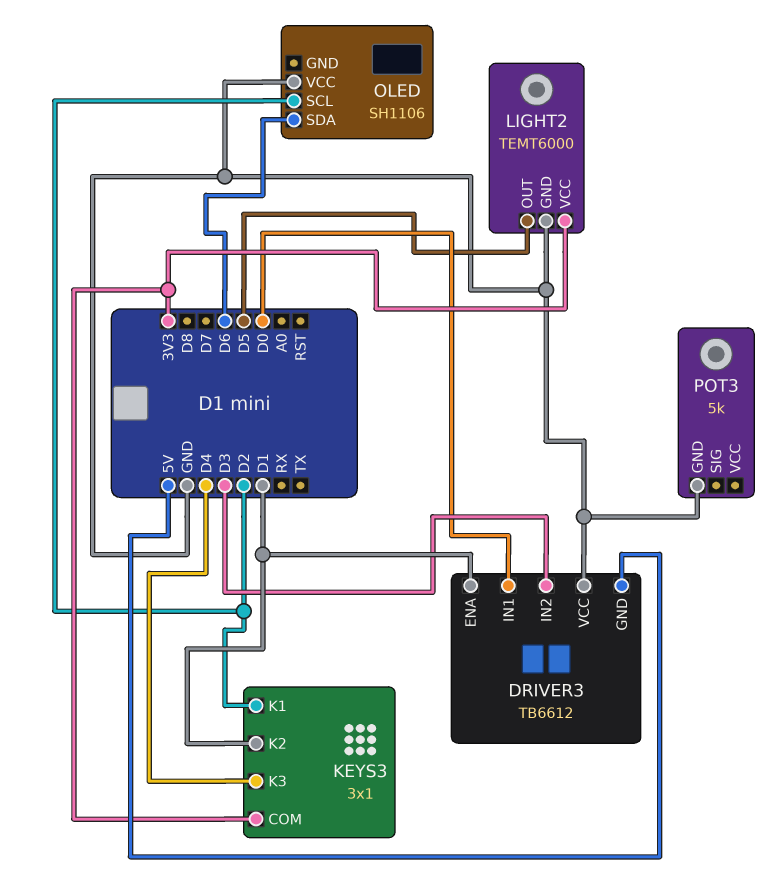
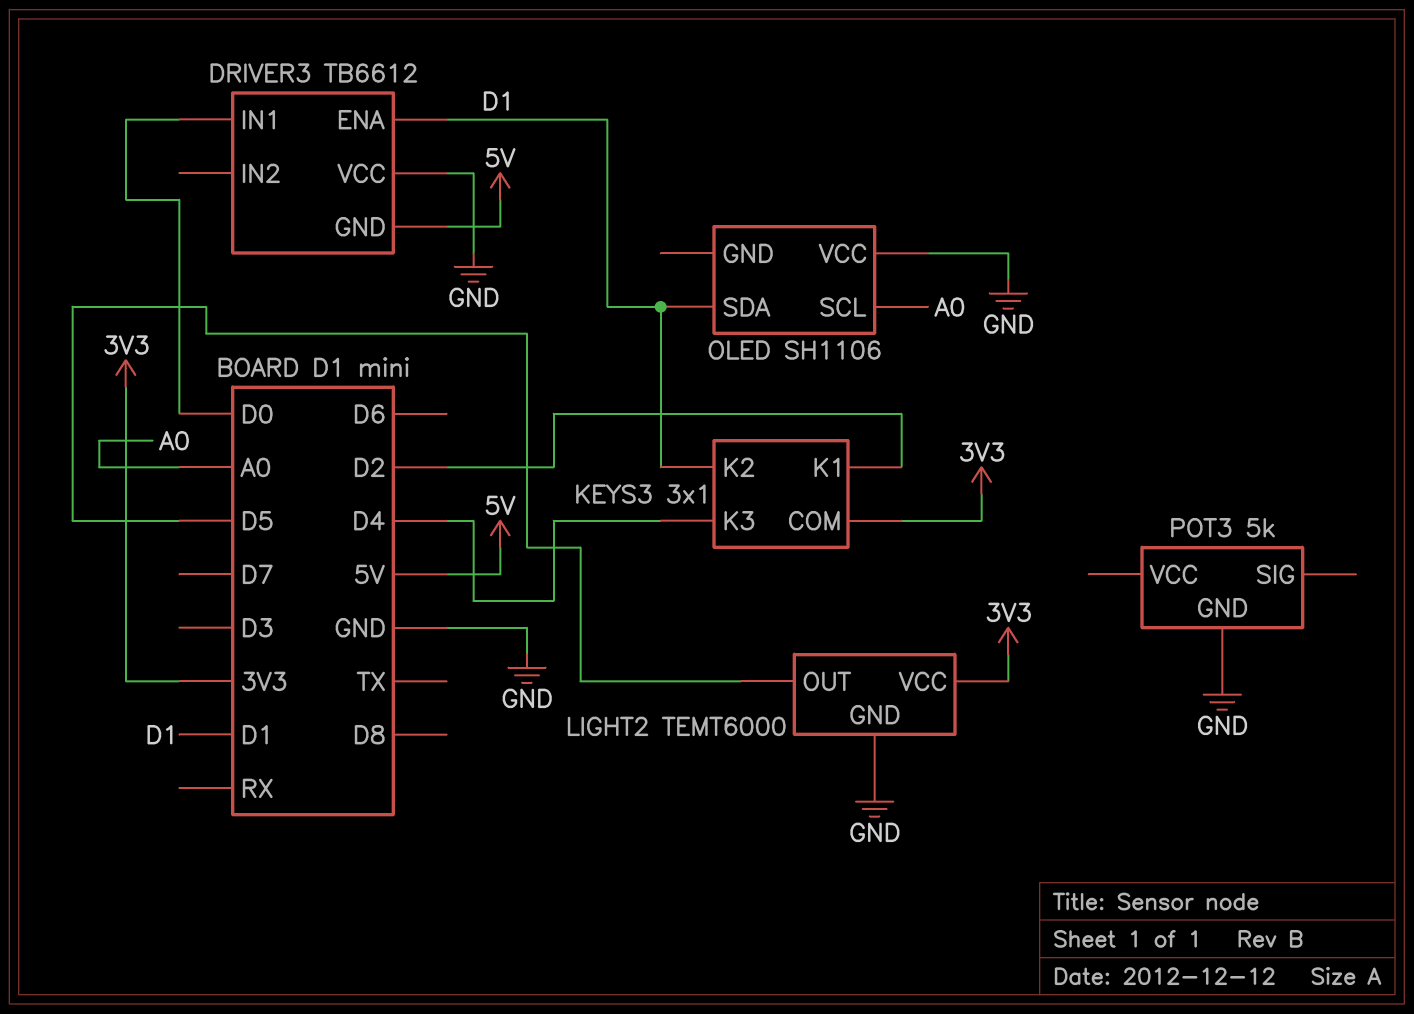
DRIVER3 pin IN2: D3 -> none
OLED pin SCL: D2 -> A0
OLED pin SDA: D6 -> D1

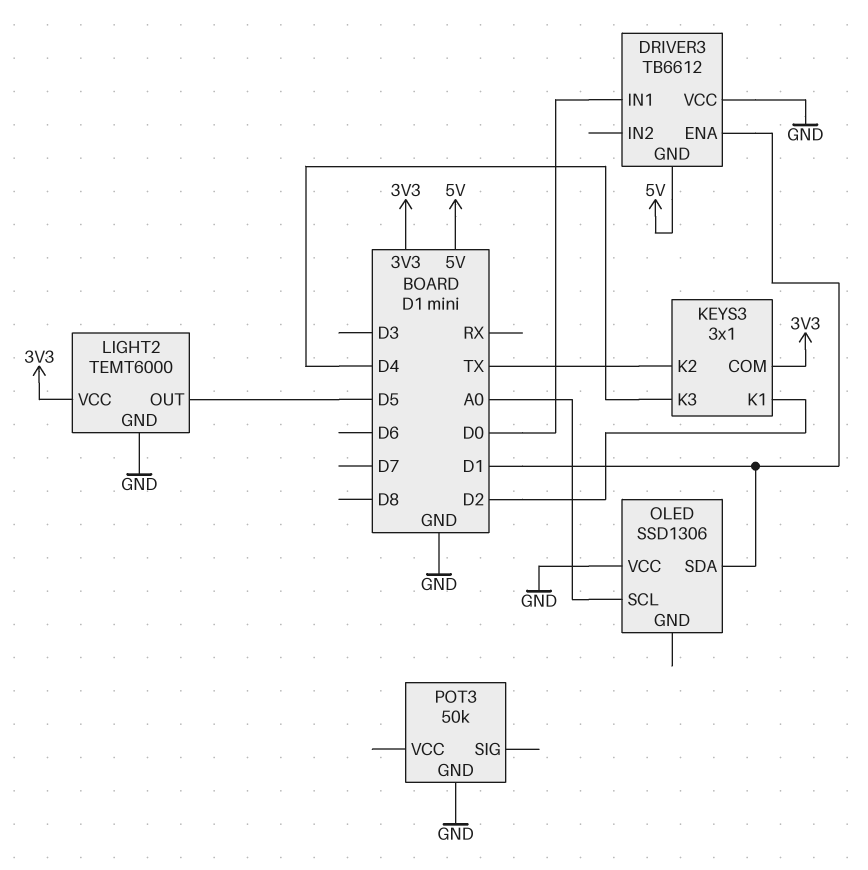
KEYS3 pin K2: D1 -> TX
OLED: SH1106 -> SSD1306
POT3: 5k -> 50k

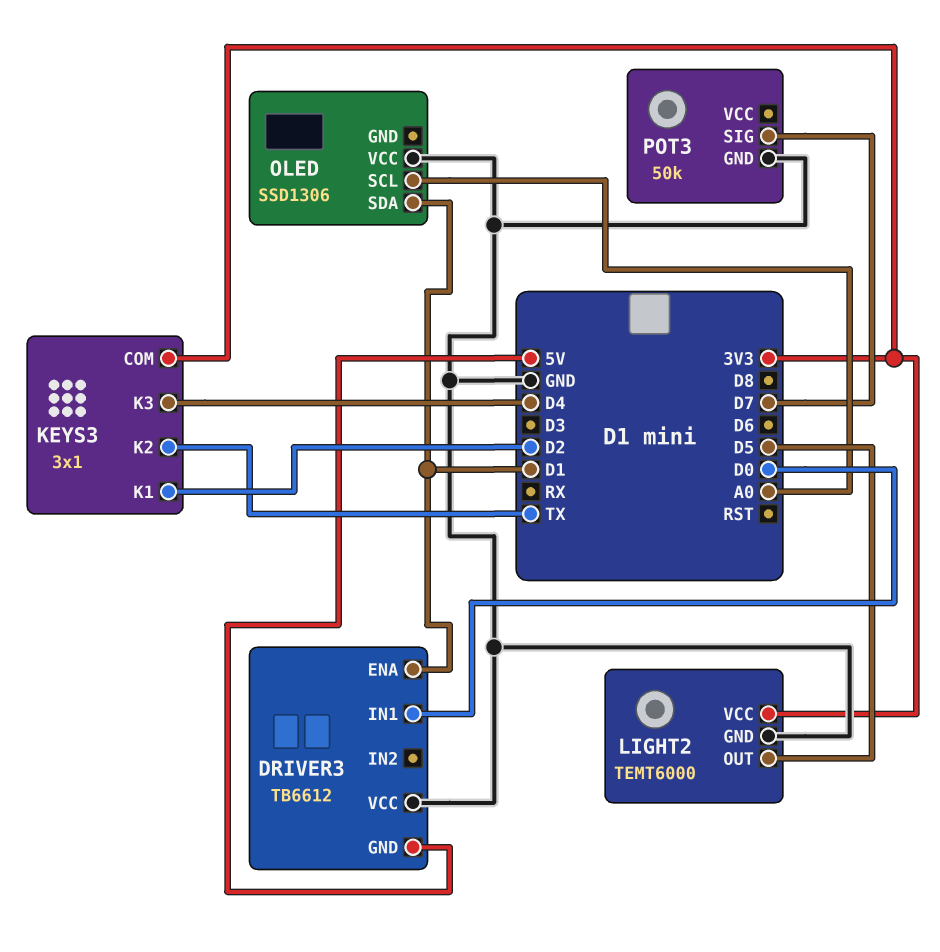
POT3 pin SIG: none -> D7

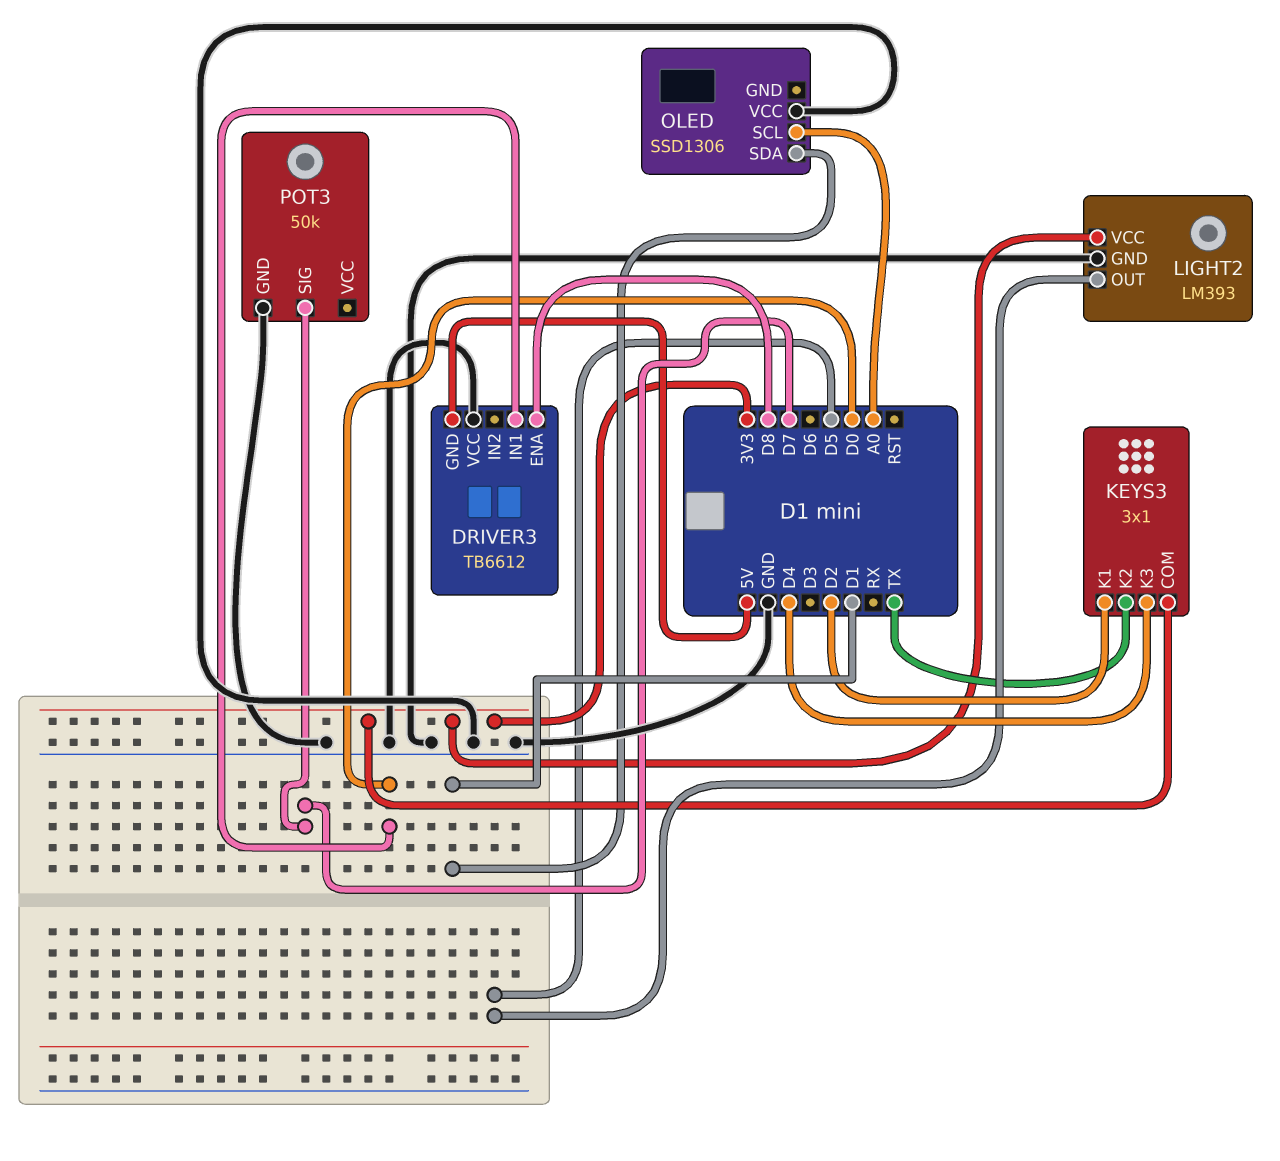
DRIVER3 pin ENA: D1 -> D8
LIGHT2: TEMT6000 -> LM393

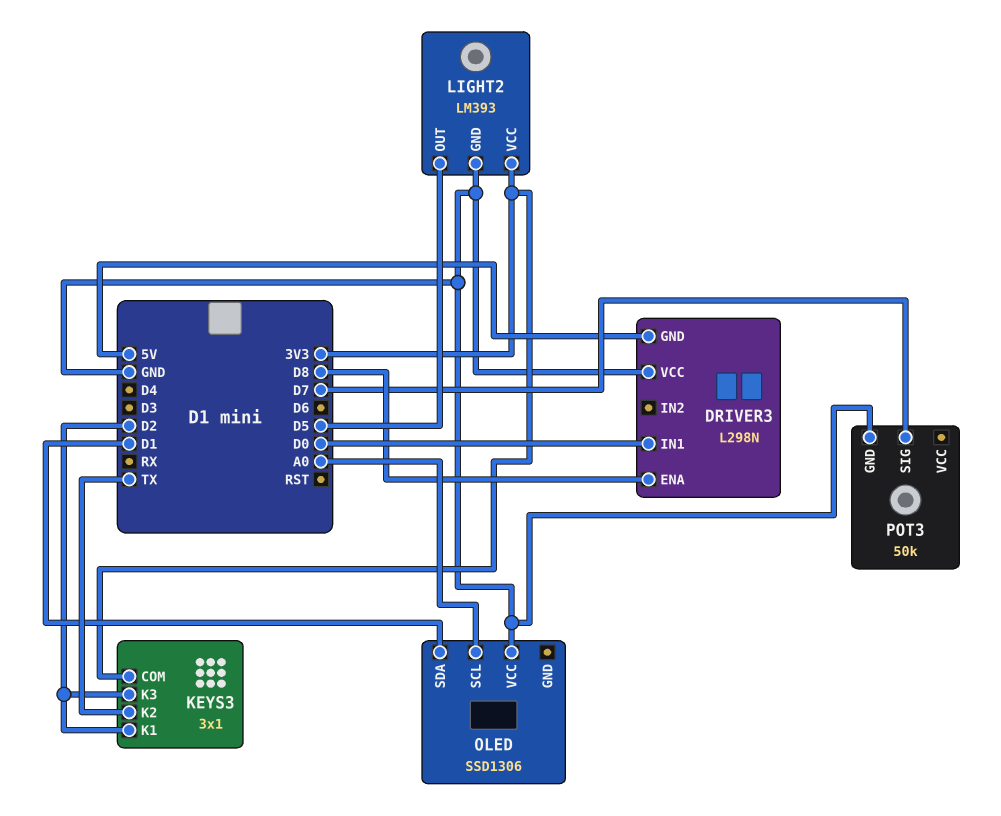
DRIVER3: TB6612 -> L298N
KEYS3 pin K3: D4 -> D2

